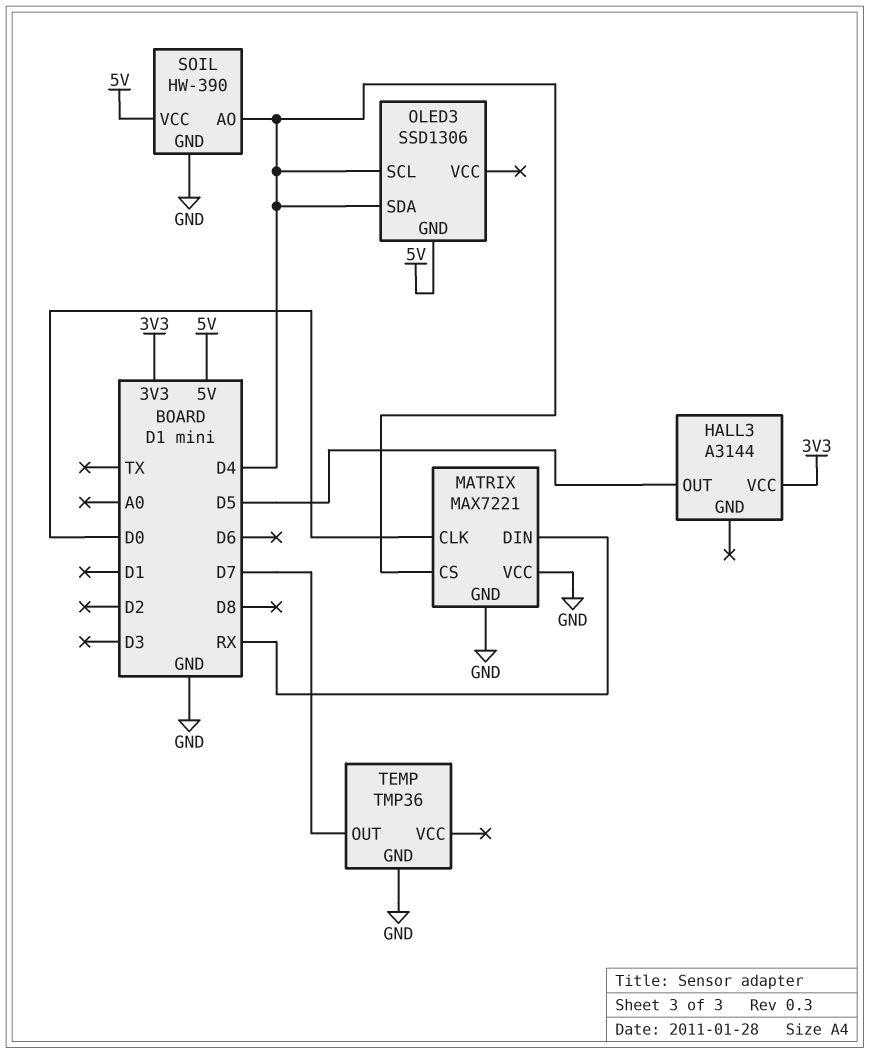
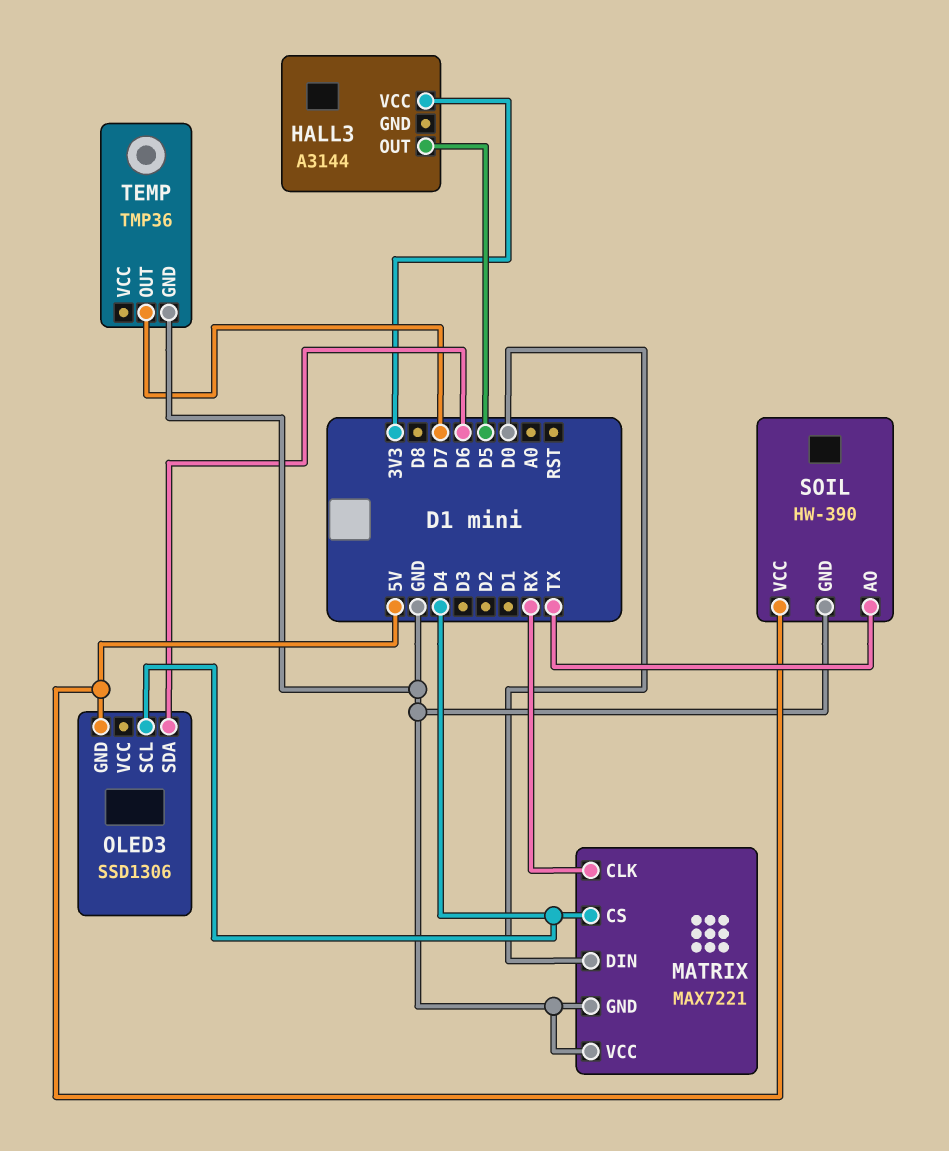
MATRIX pin CLK: D0 -> RX
MATRIX pin DIN: RX -> D0
OLED3 pin SDA: D4 -> D6
SOIL pin AO: D4 -> TX

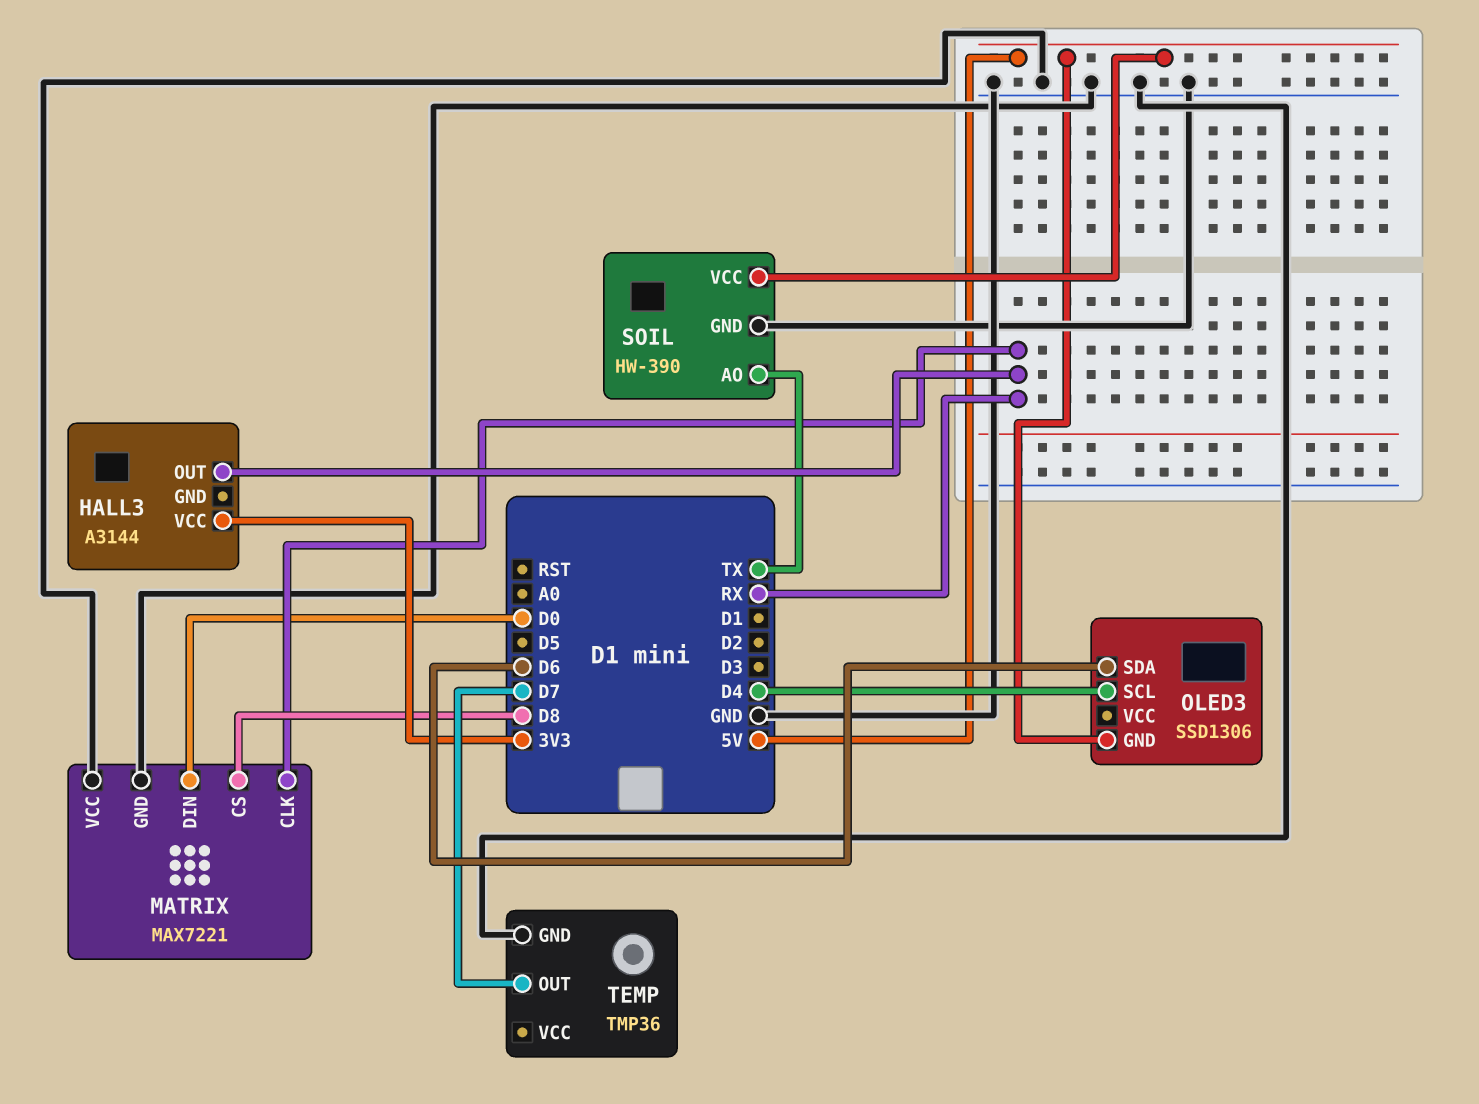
HALL3 pin OUT: D5 -> RX
MATRIX pin CS: D4 -> D8

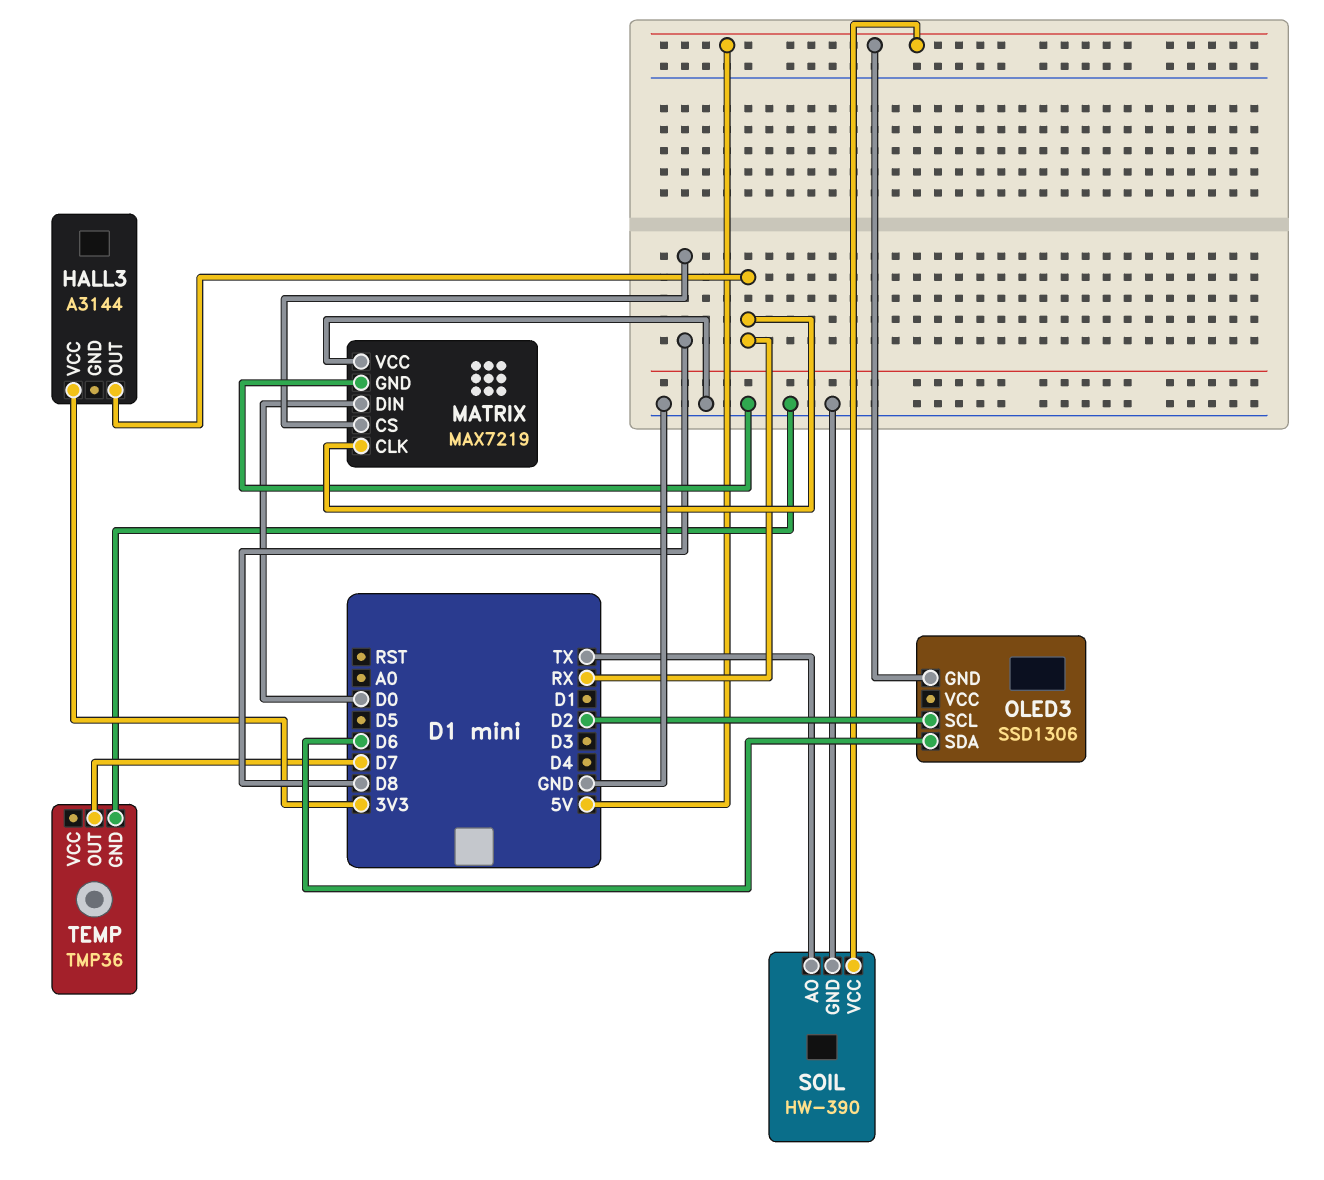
MATRIX: MAX7221 -> MAX7219
OLED3 pin SCL: D4 -> D2

